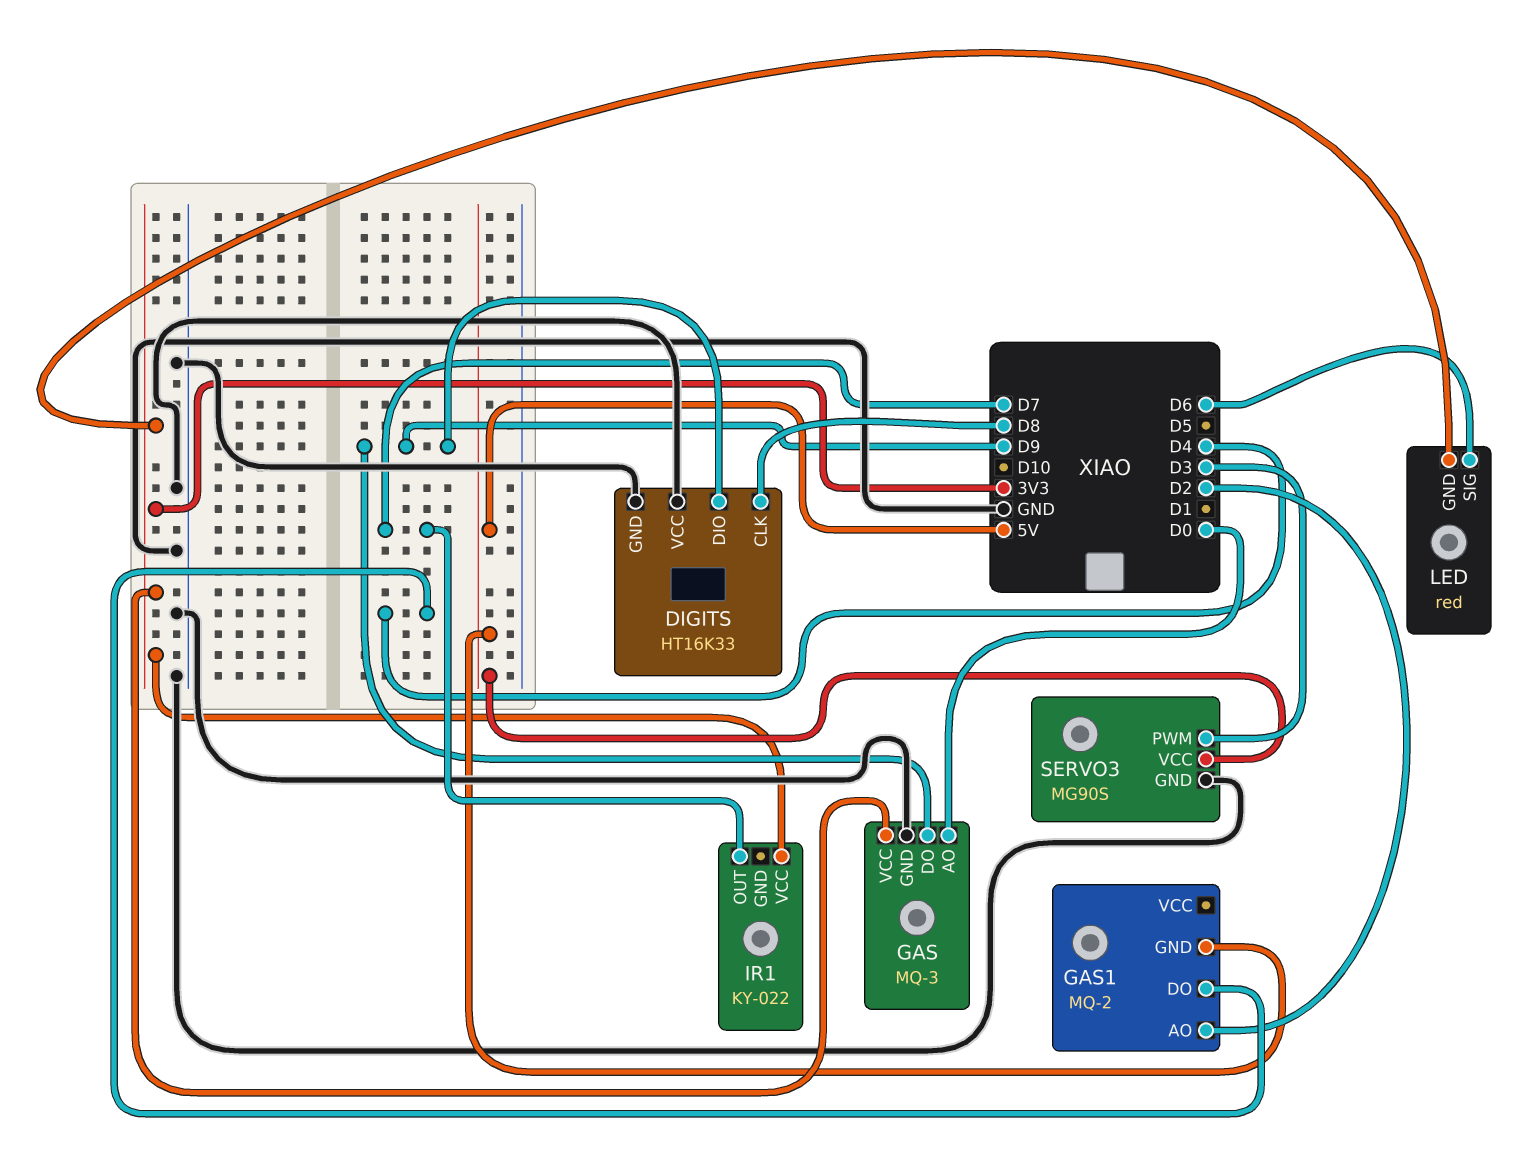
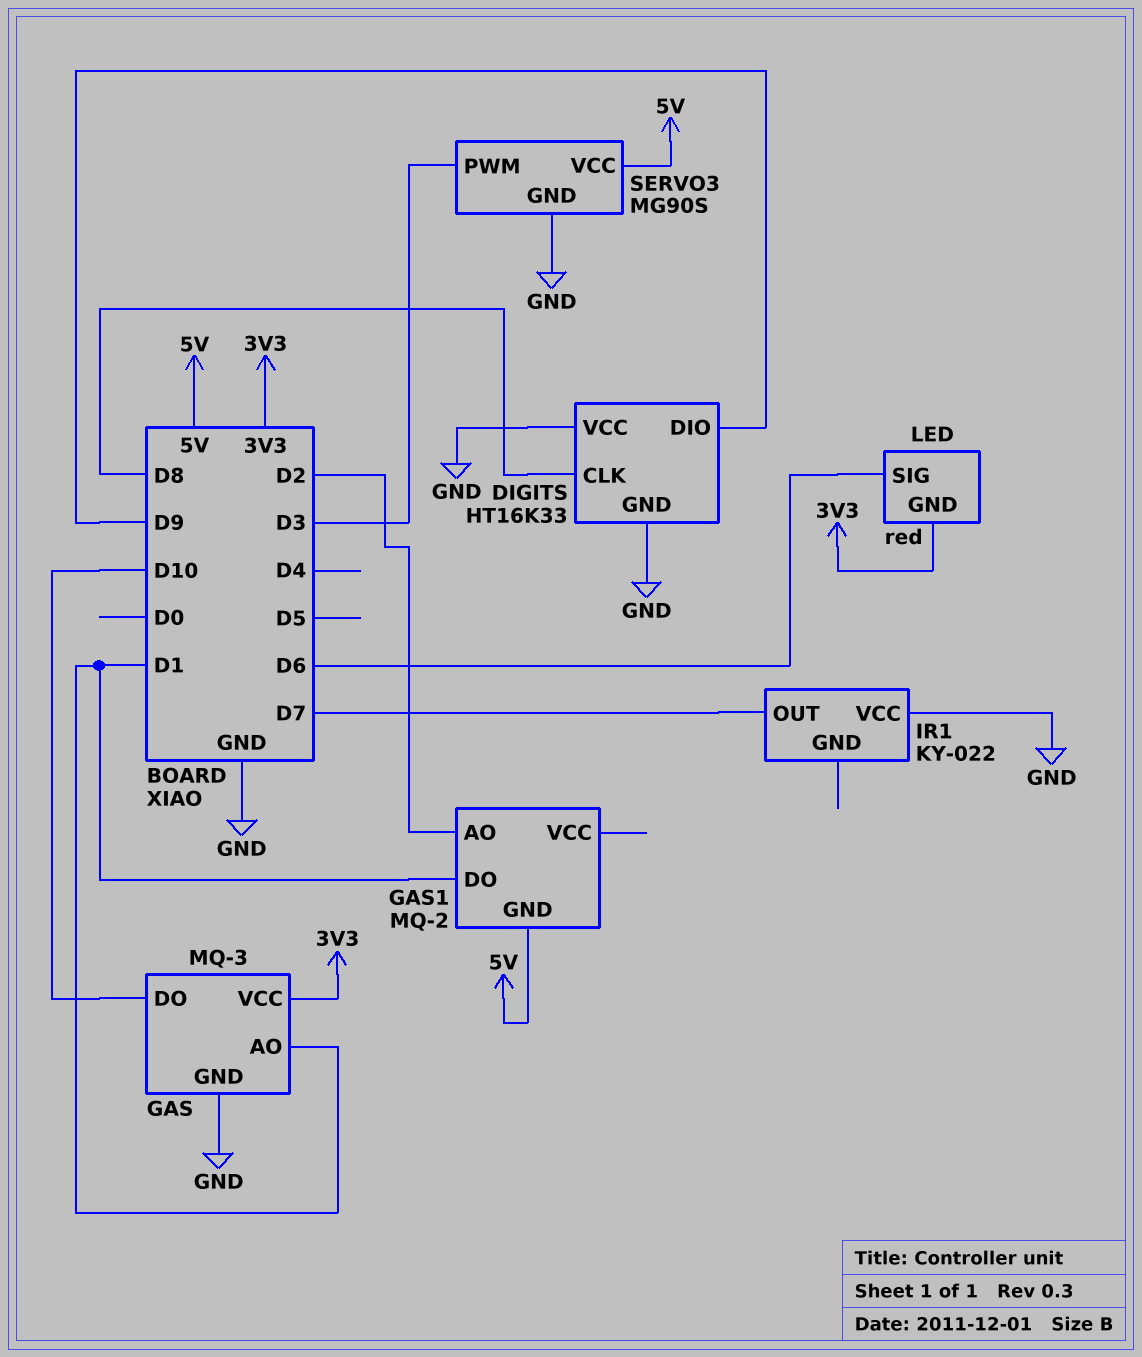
GAS pin AO: D0 -> D1
GAS pin DO: D9 -> D10
GAS1 pin DO: D4 -> D1
IR1 pin VCC: 3V3 -> GND

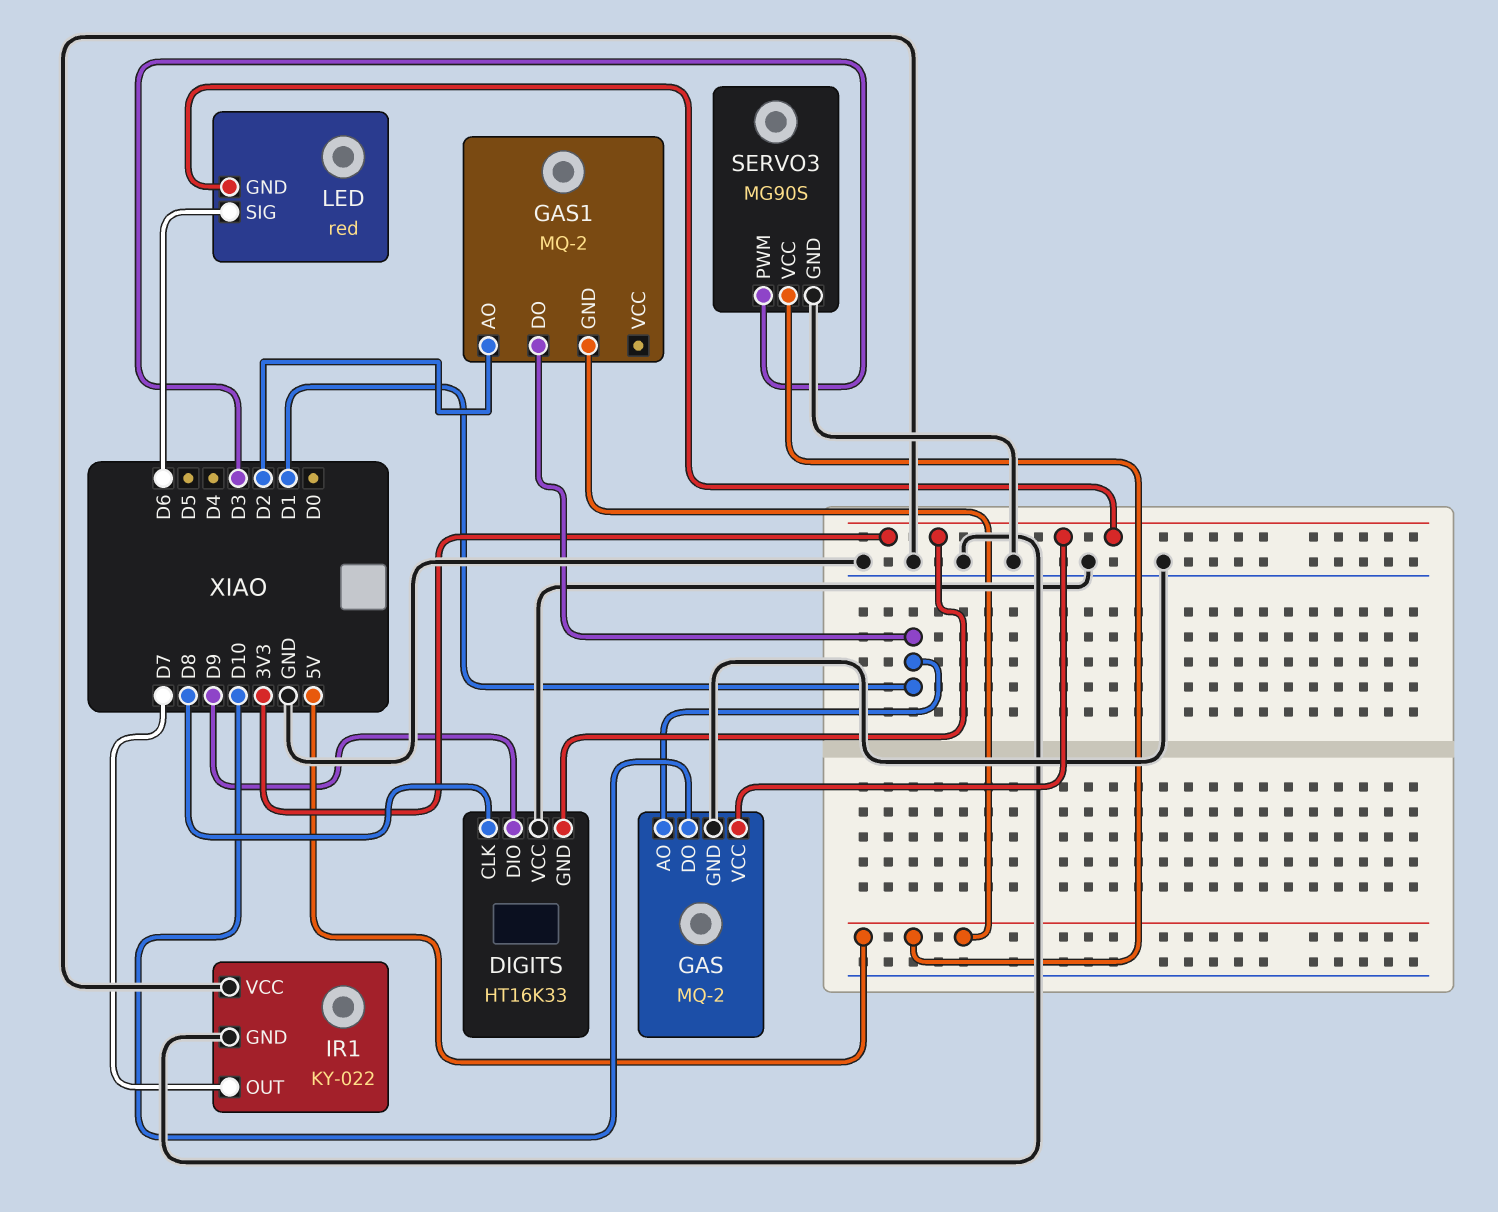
DIGITS pin GND: GND -> 3V3
GAS: MQ-3 -> MQ-2
IR1 pin GND: none -> GND

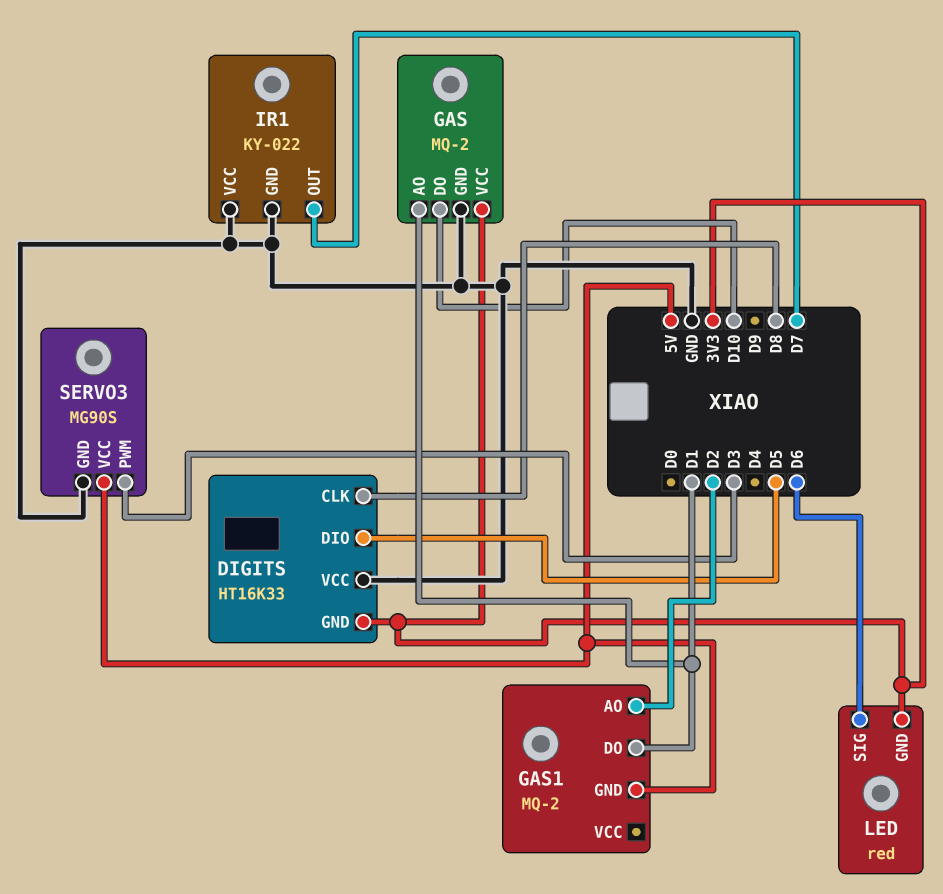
DIGITS pin DIO: D9 -> D5

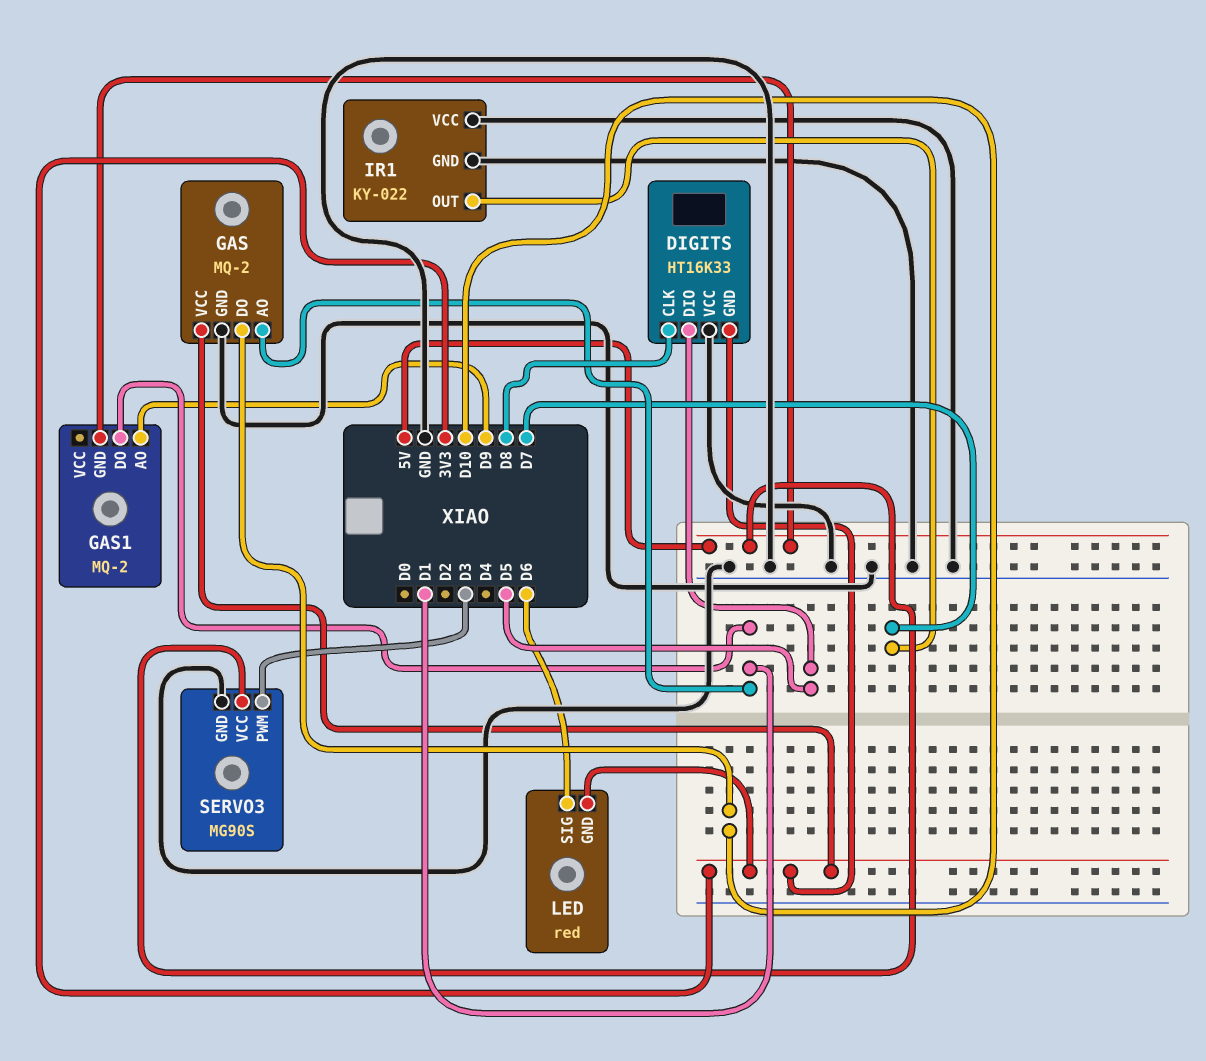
GAS1 pin AO: D2 -> D9

